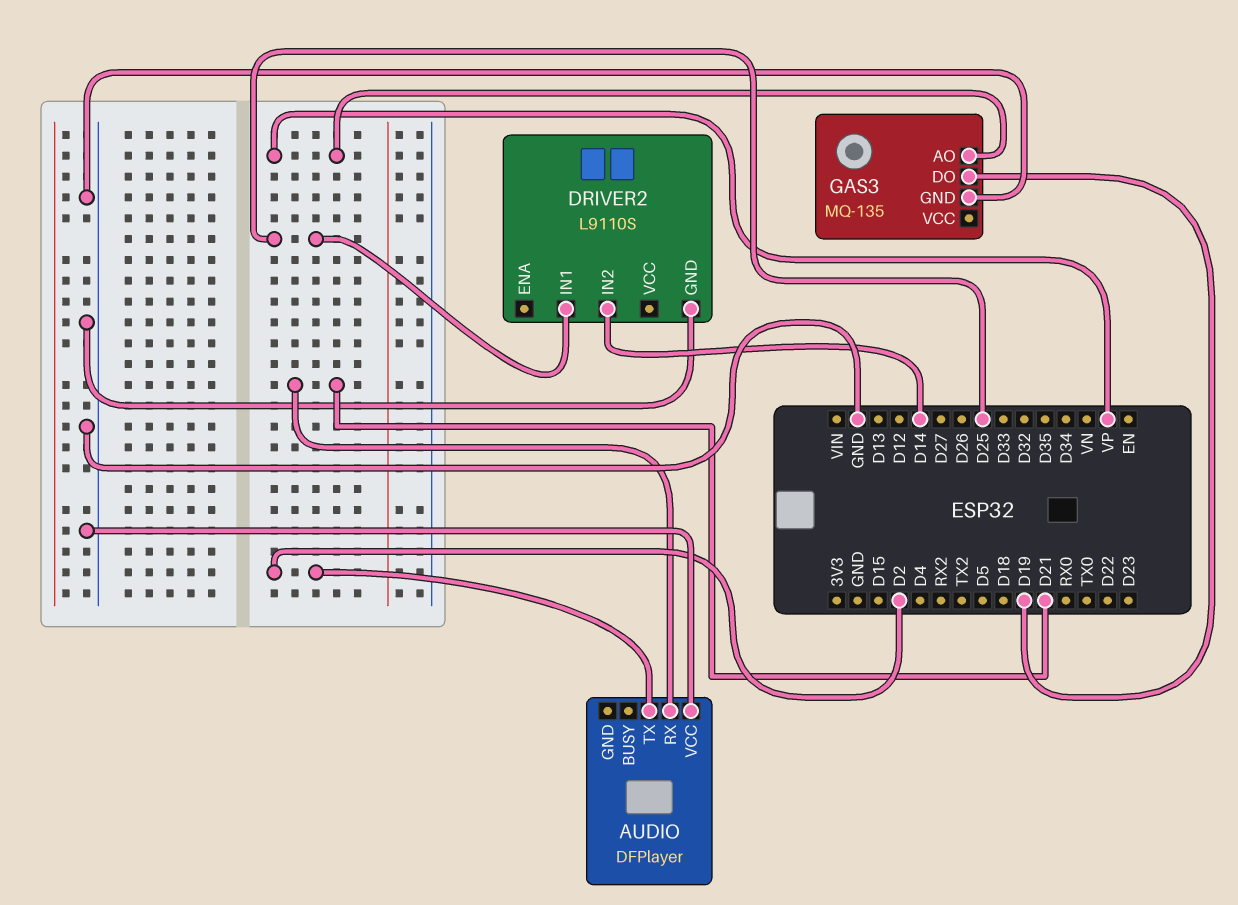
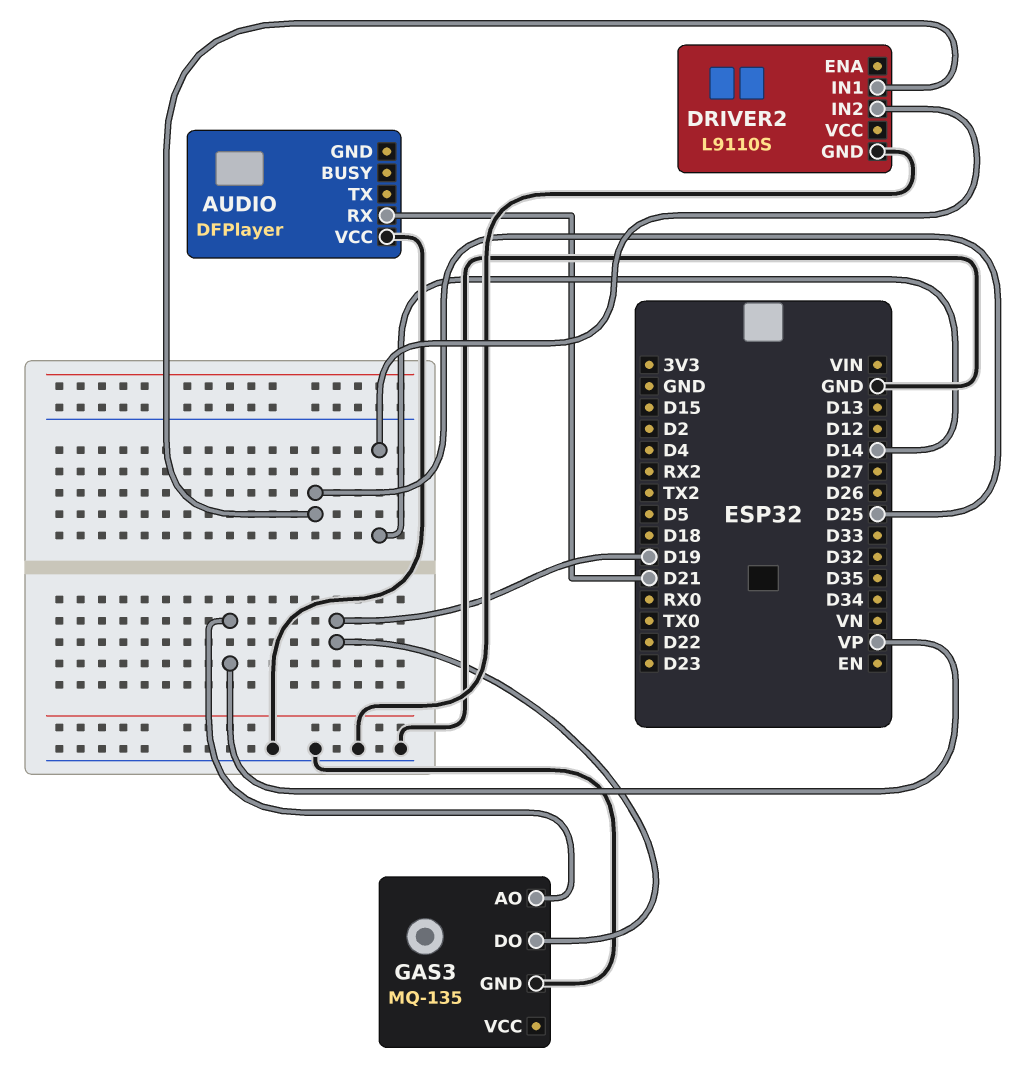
AUDIO pin TX: D2 -> none

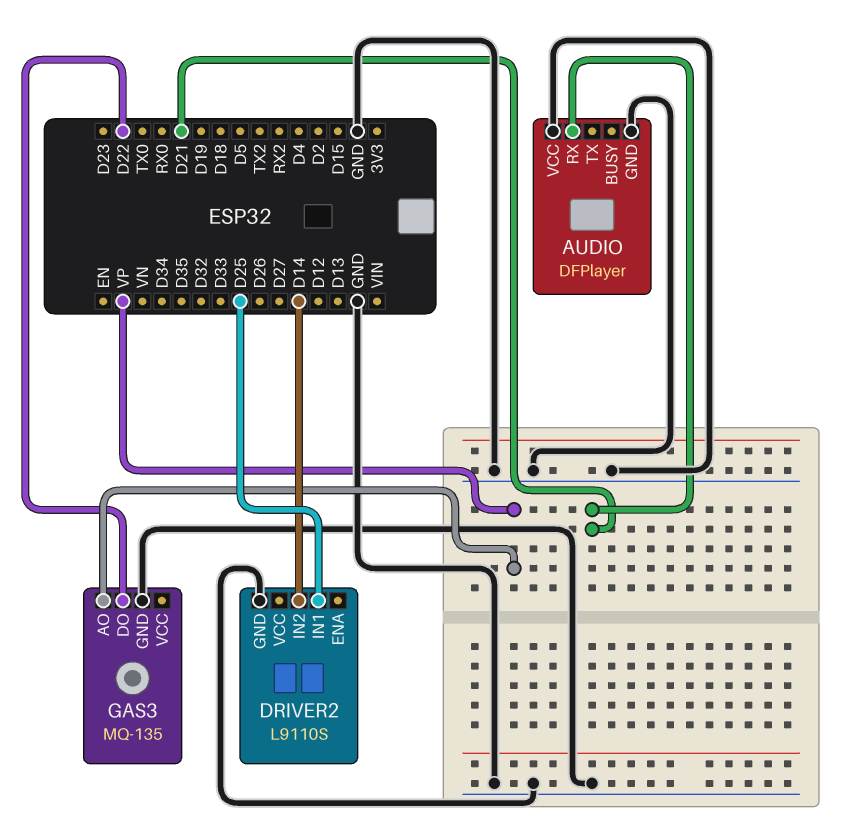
AUDIO pin GND: none -> GND
GAS3 pin DO: D19 -> D22

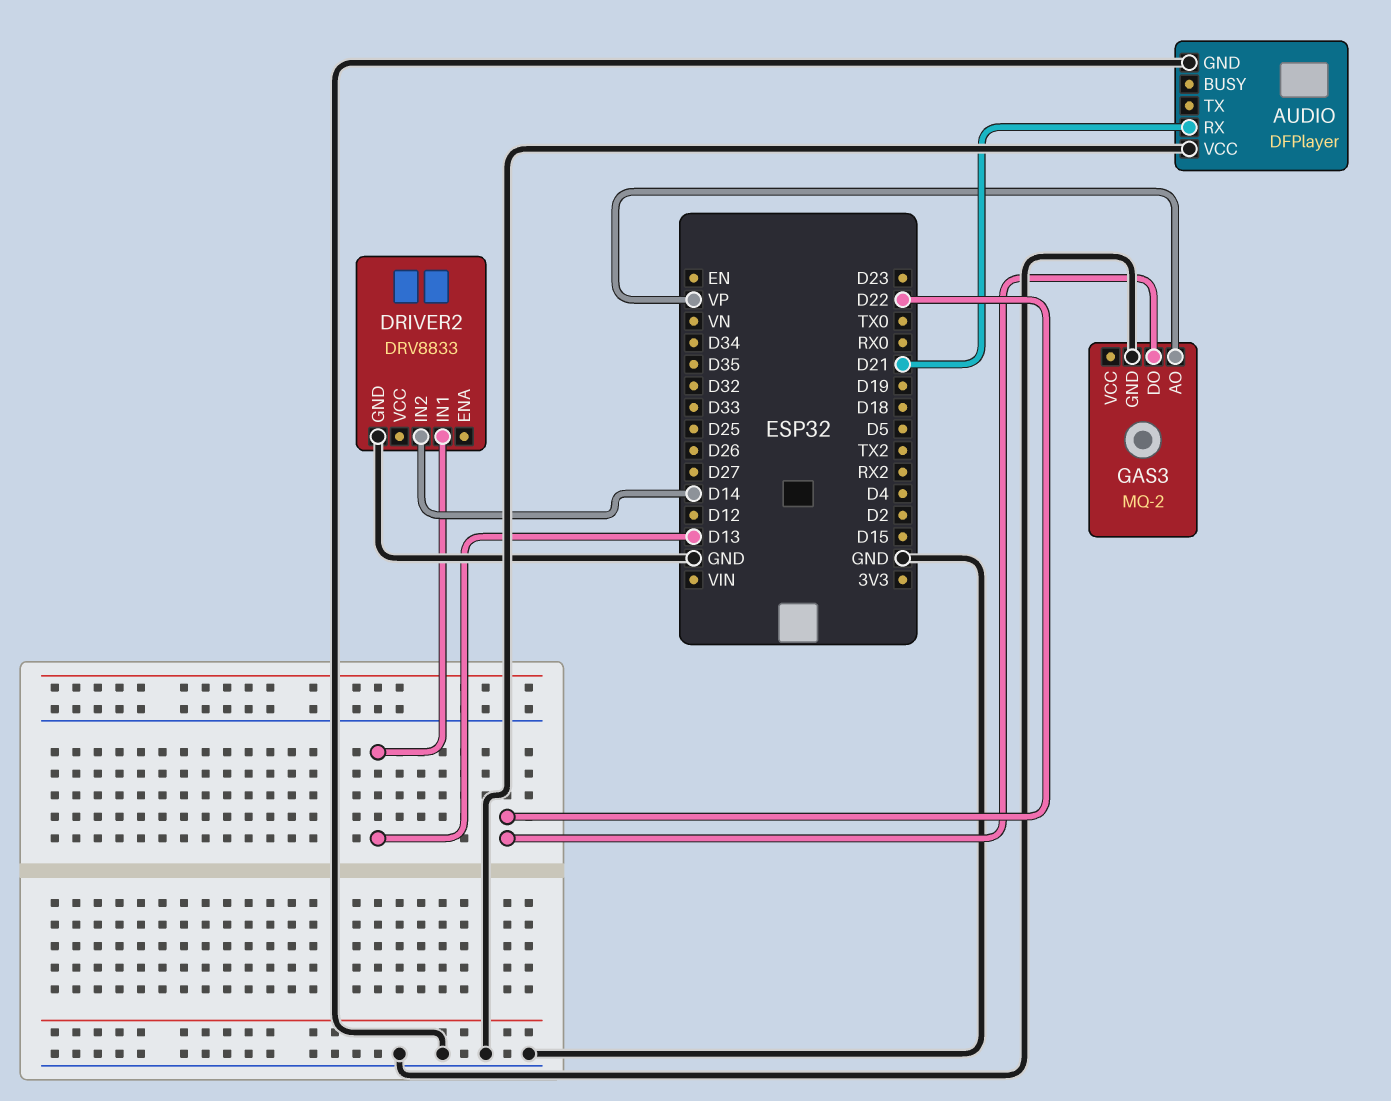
DRIVER2: L9110S -> DRV8833
DRIVER2 pin IN1: D25 -> D13
GAS3: MQ-135 -> MQ-2

